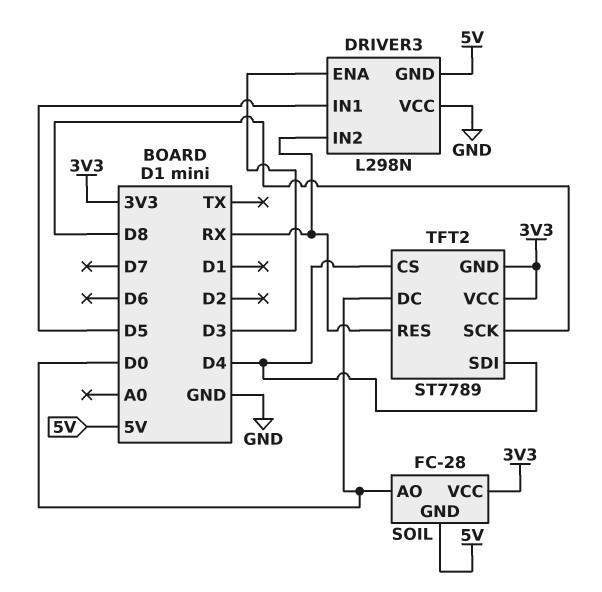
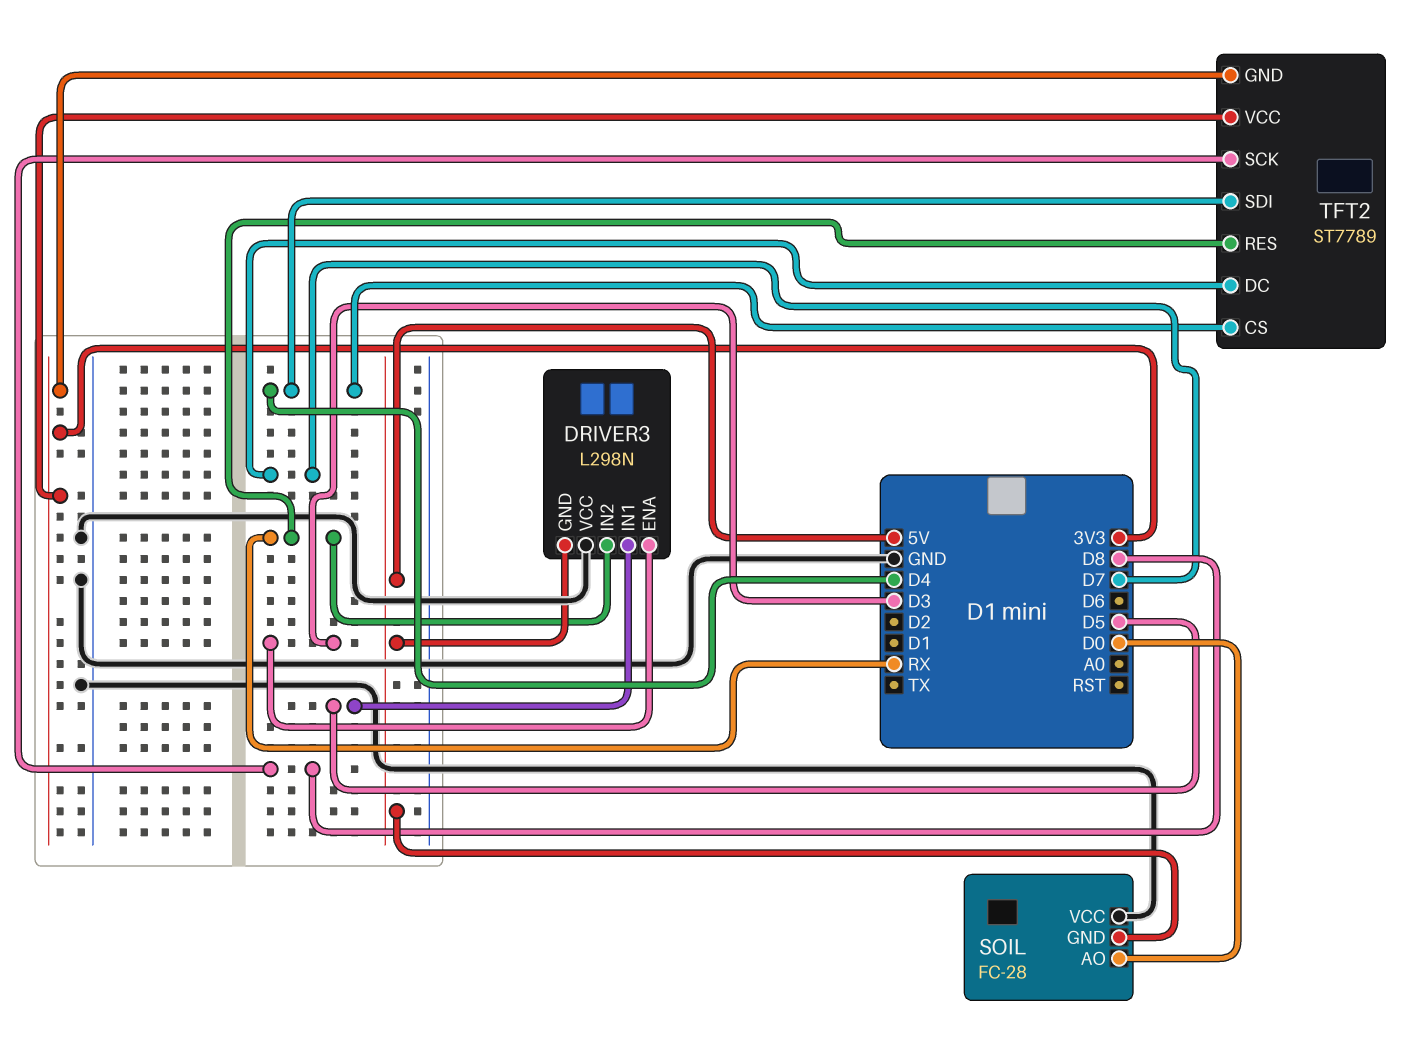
SOIL pin VCC: 3V3 -> GND
TFT2 pin DC: D0 -> D7

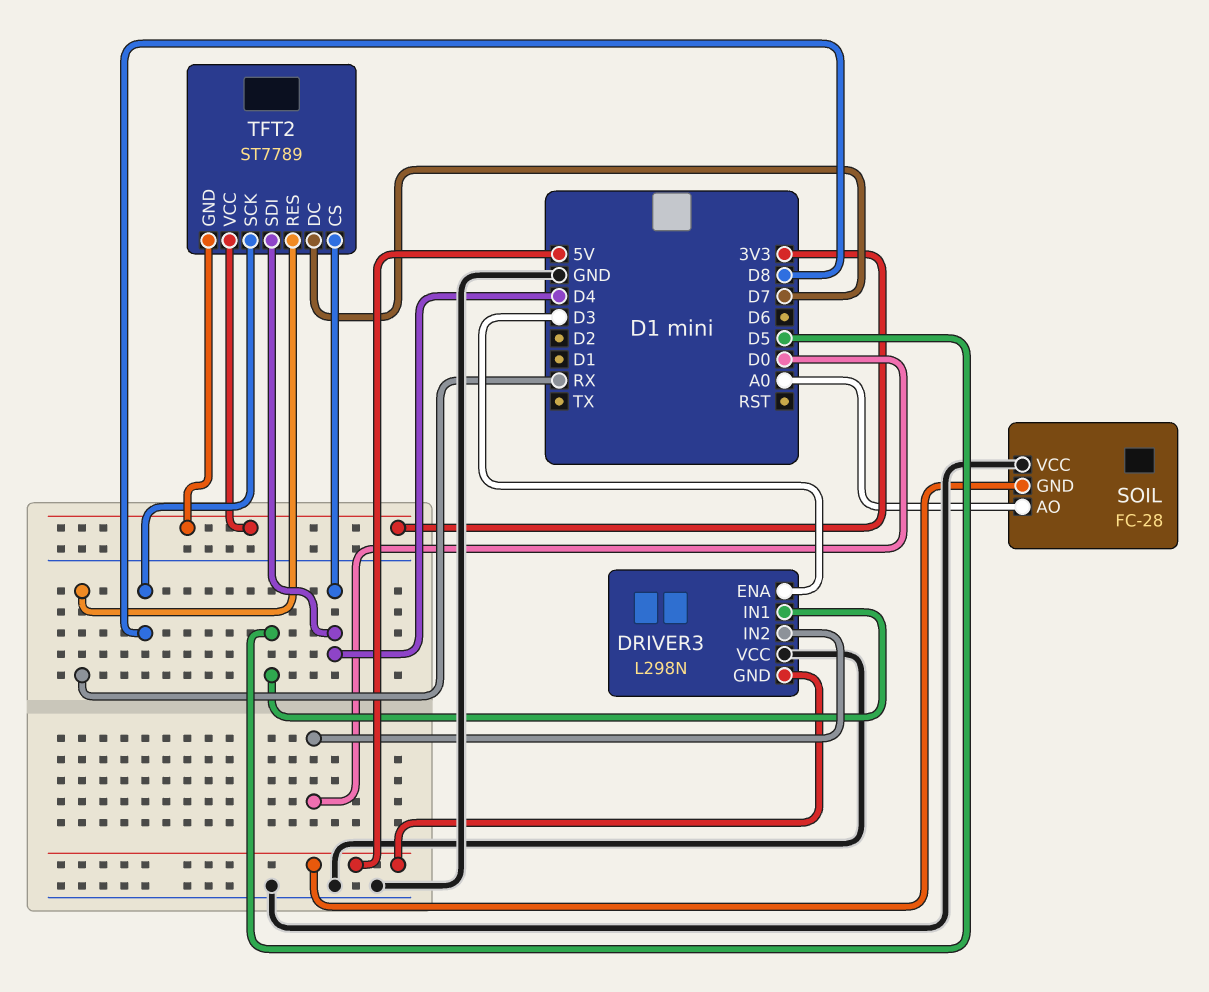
DRIVER3 pin IN2: RX -> D0
SOIL pin AO: D0 -> A0

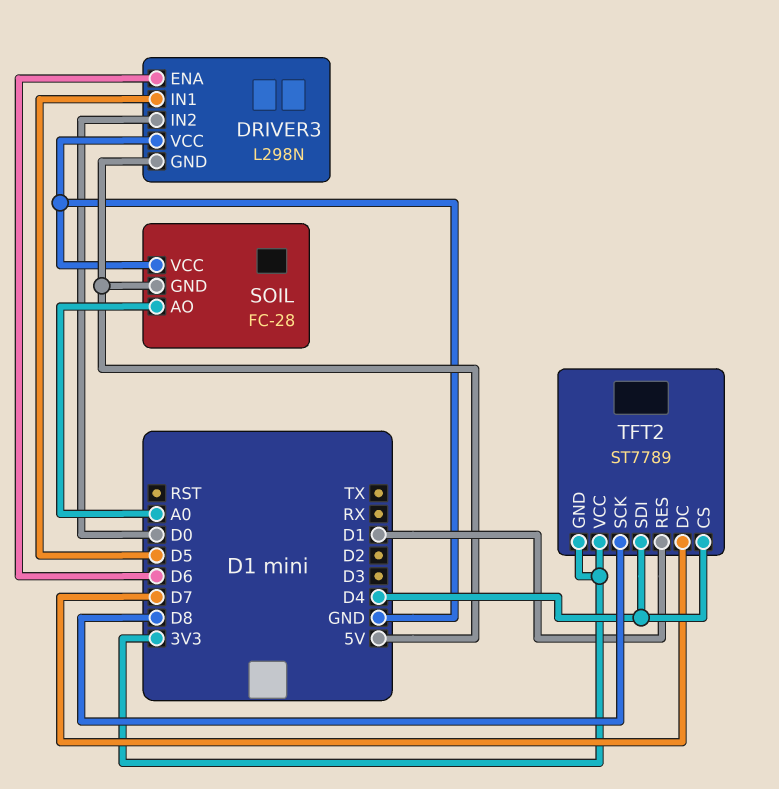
DRIVER3 pin ENA: D3 -> D6
TFT2 pin RES: RX -> D1

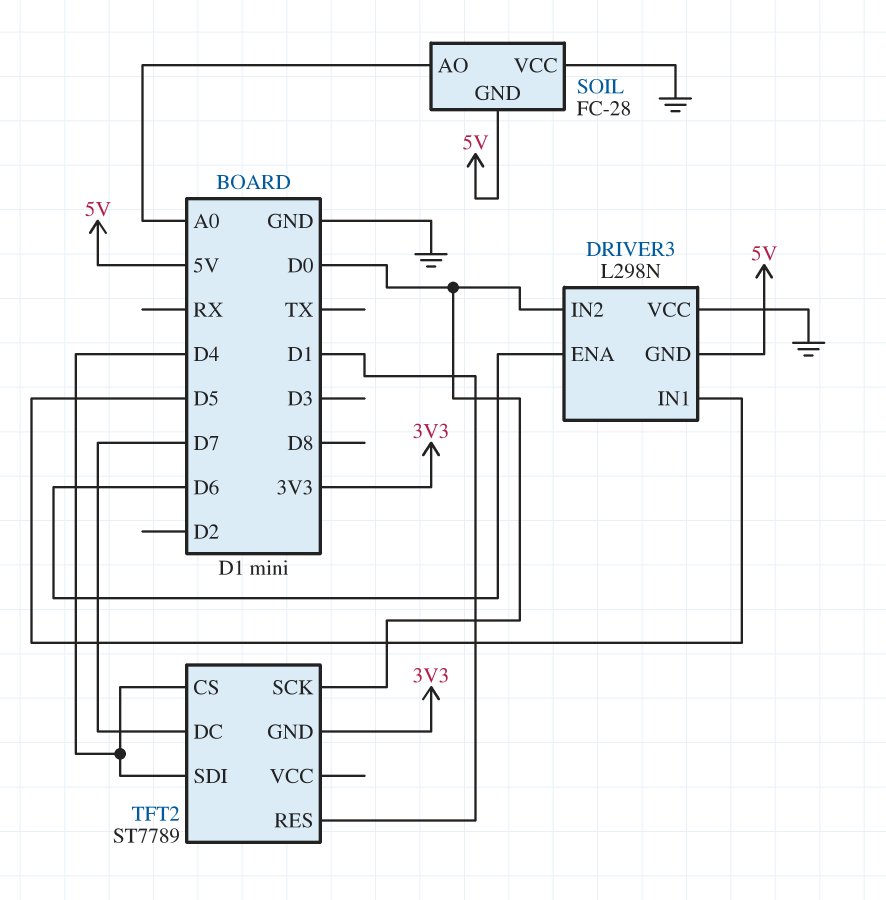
TFT2 pin SCK: D8 -> D0
TFT2 pin VCC: 3V3 -> none

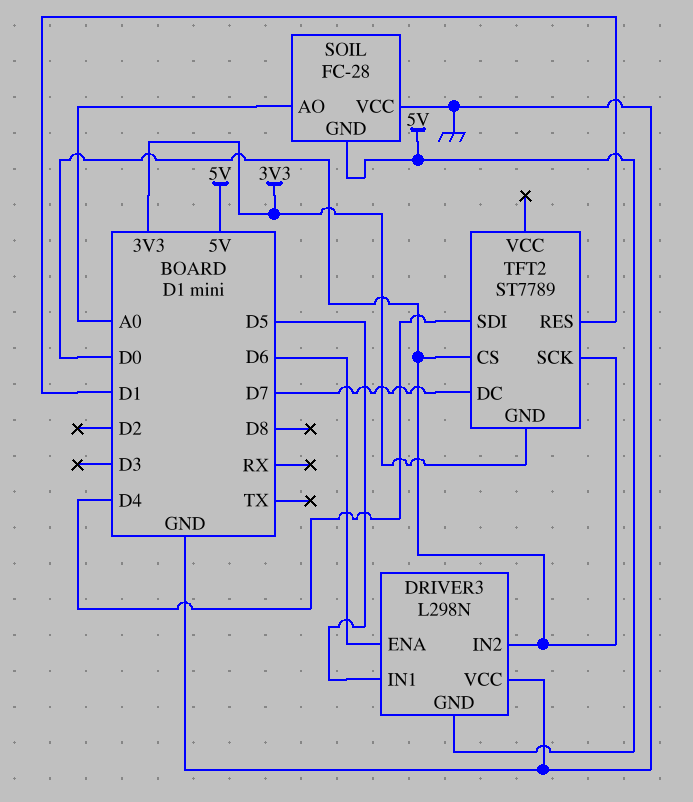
TFT2 pin CS: D4 -> D0

